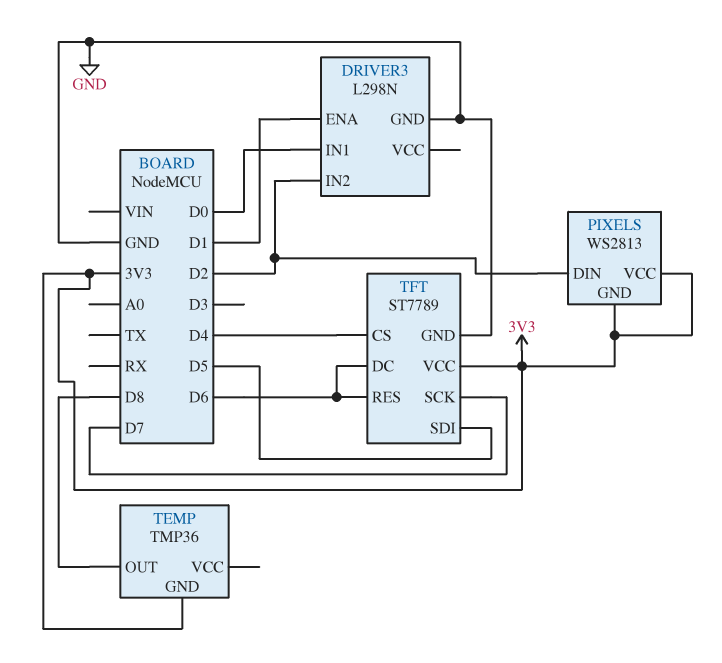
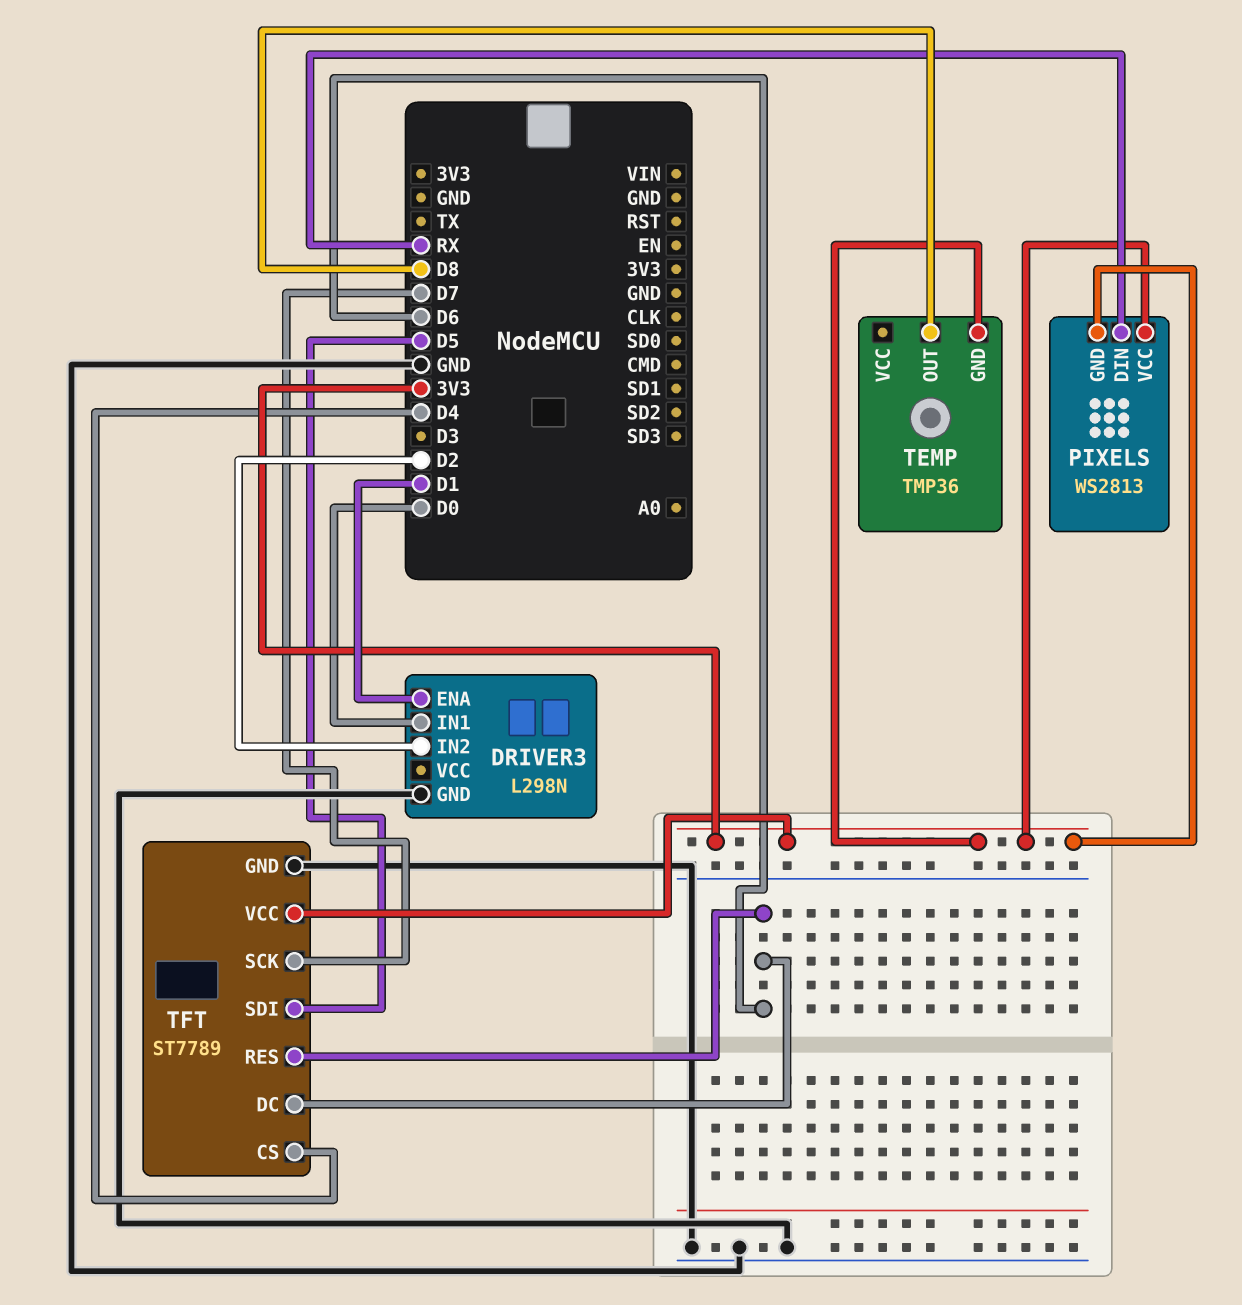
PIXELS pin DIN: D2 -> RX

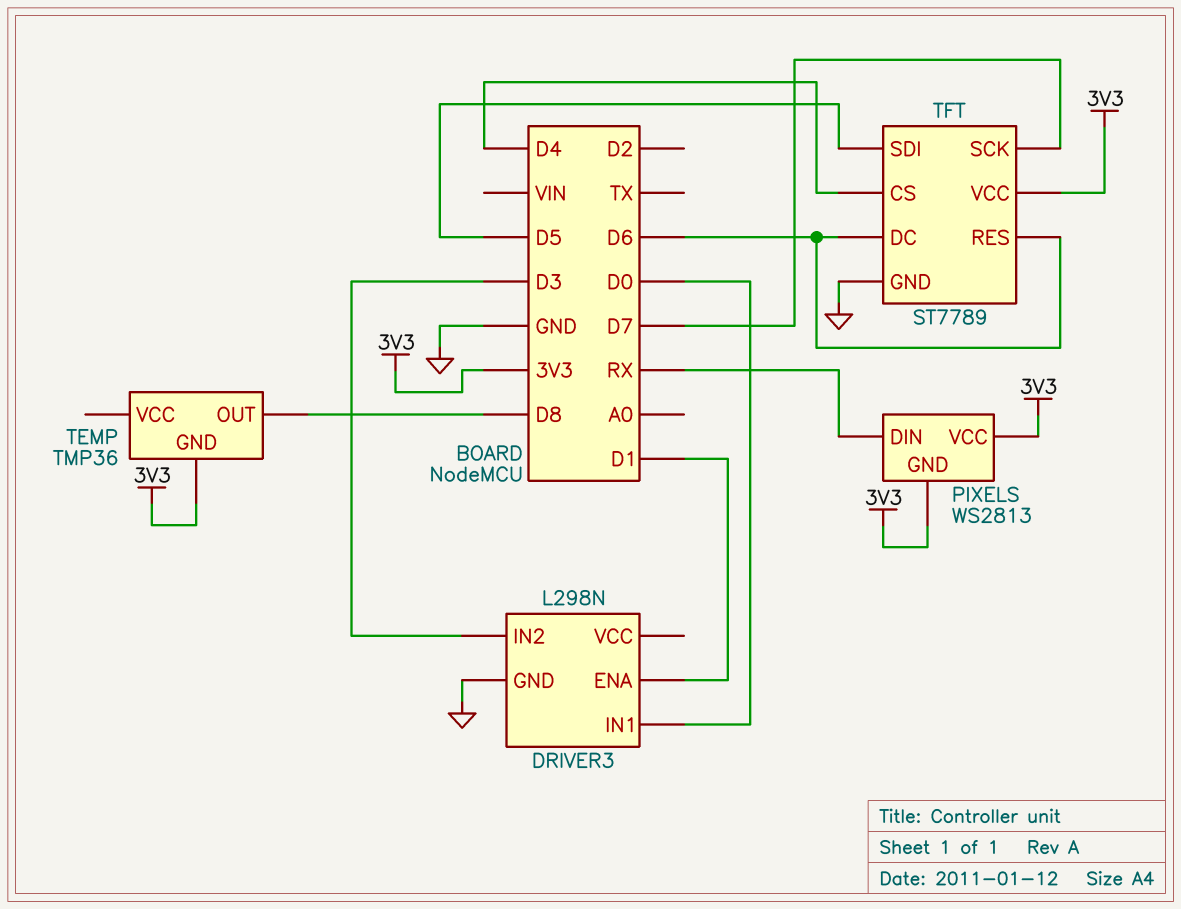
DRIVER3 pin IN2: D2 -> D3

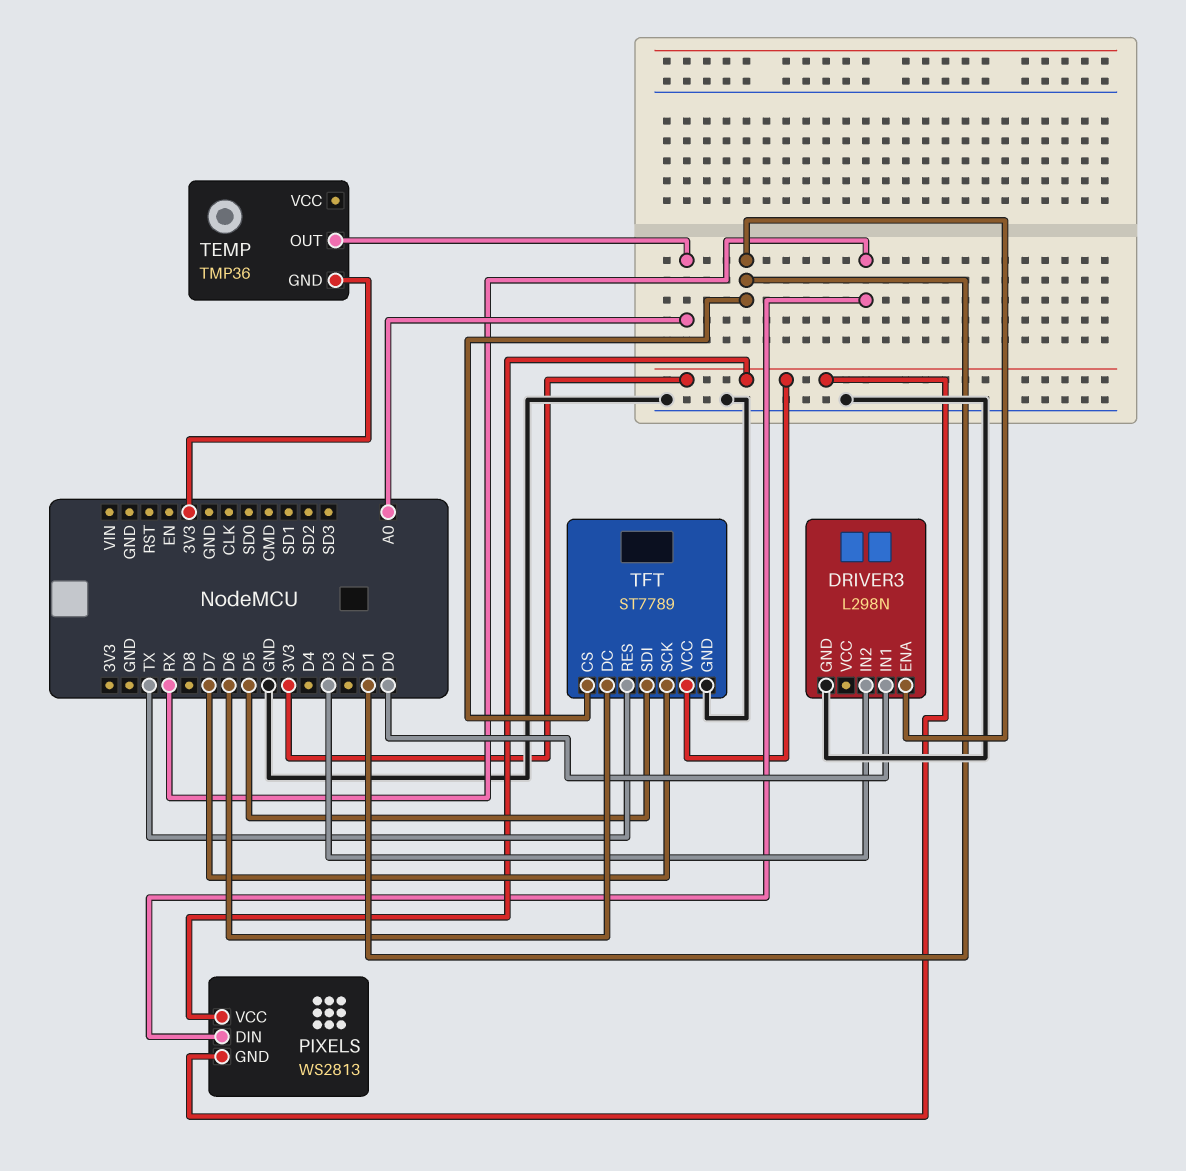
TEMP pin OUT: D8 -> A0
TFT pin CS: D4 -> D1
TFT pin RES: D6 -> TX

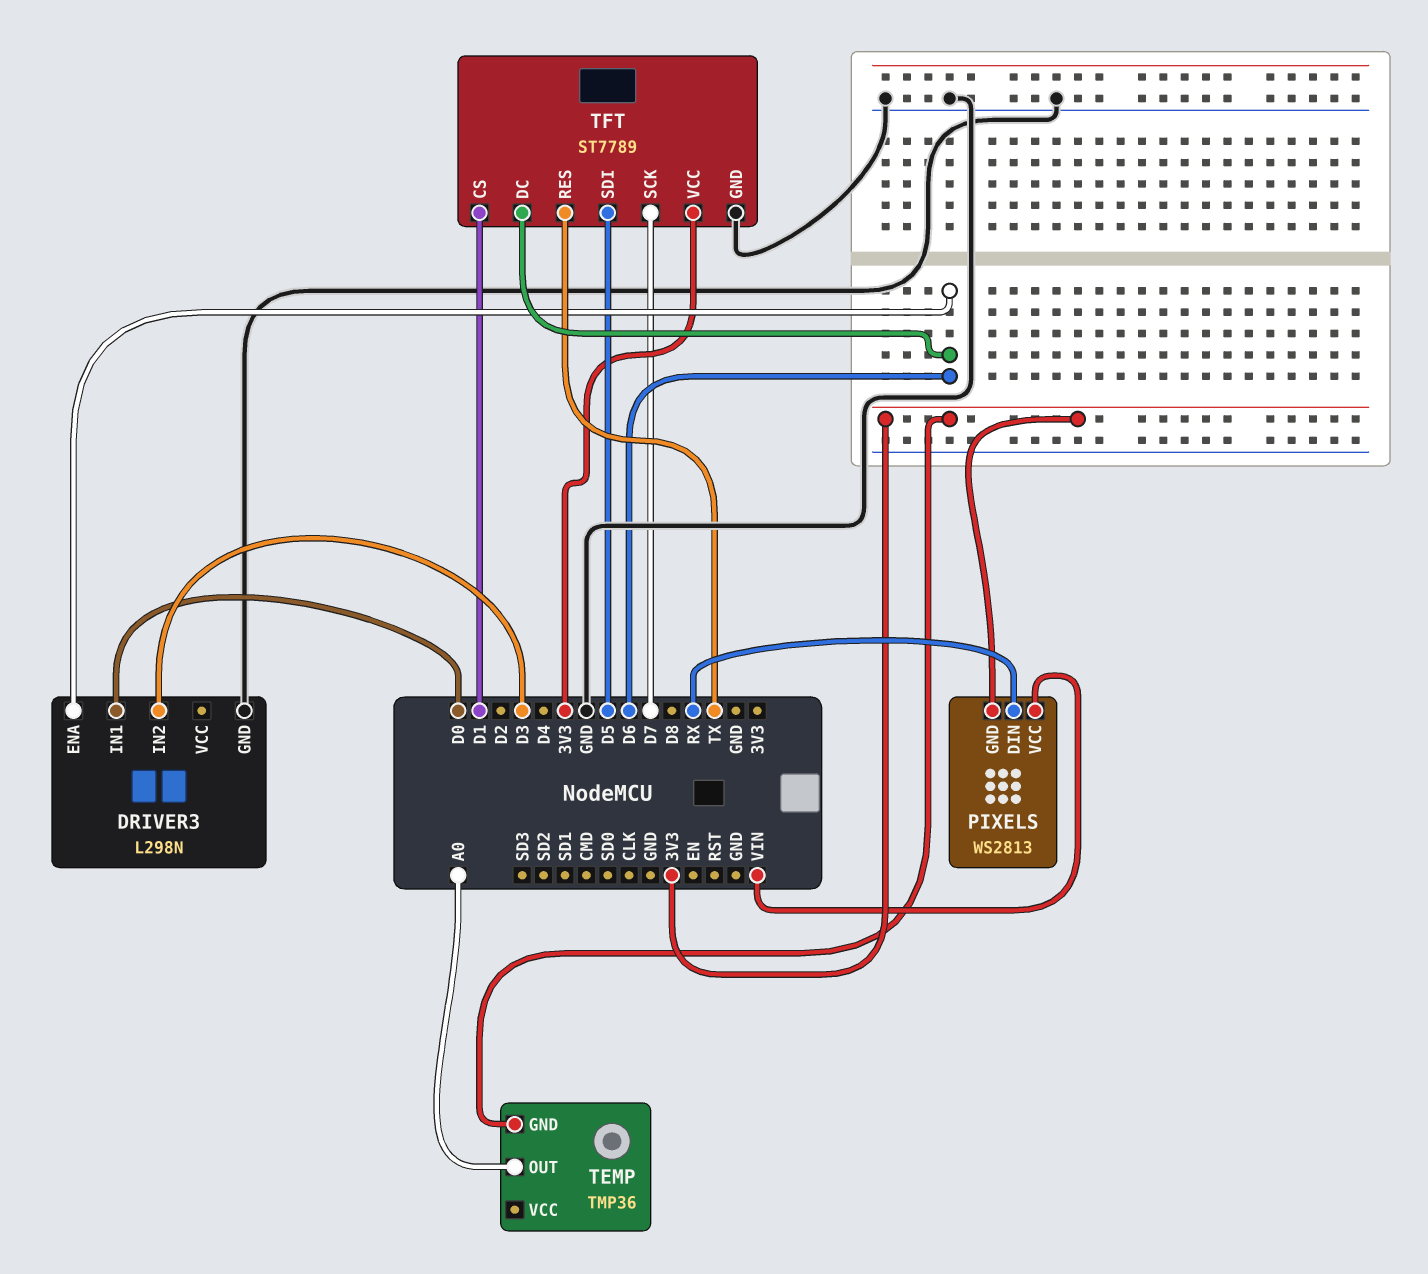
DRIVER3 pin ENA: D1 -> D6
PIXELS pin VCC: 3V3 -> VIN

